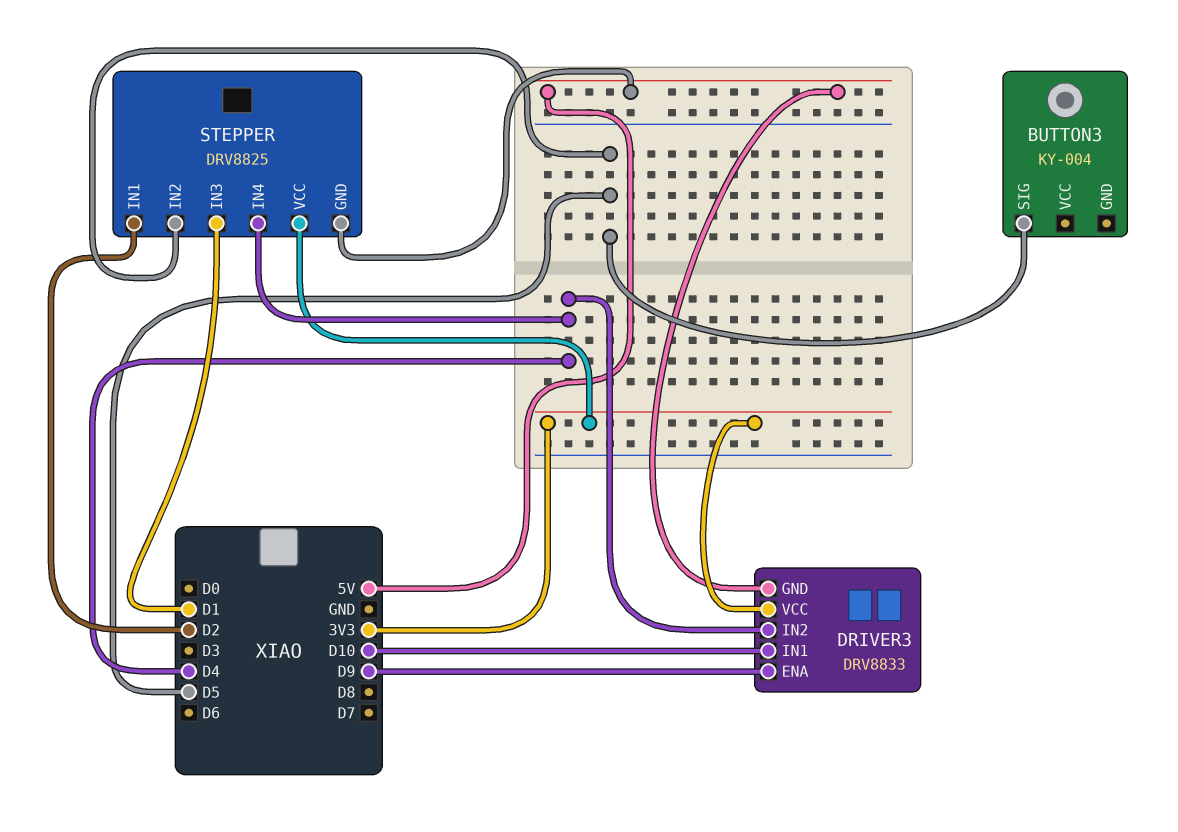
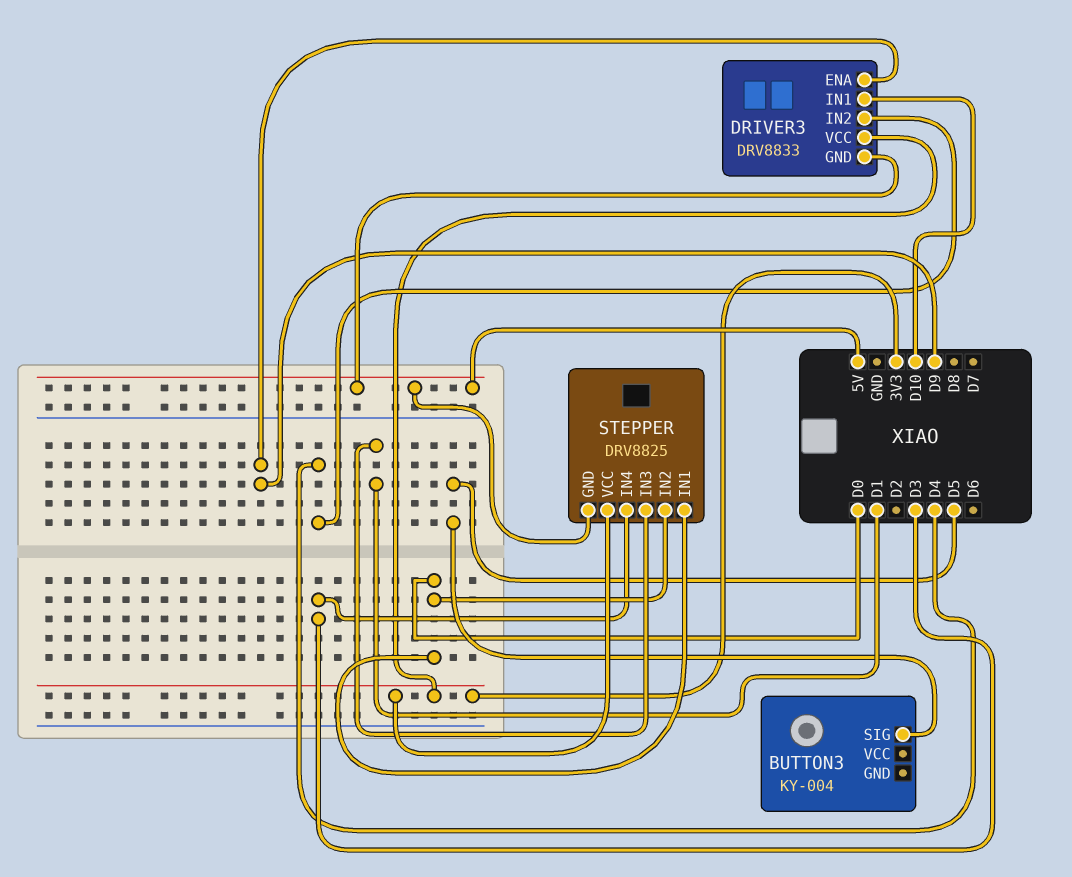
STEPPER pin IN1: D2 -> D0
STEPPER pin IN2: D5 -> D0
STEPPER pin IN4: D4 -> D3

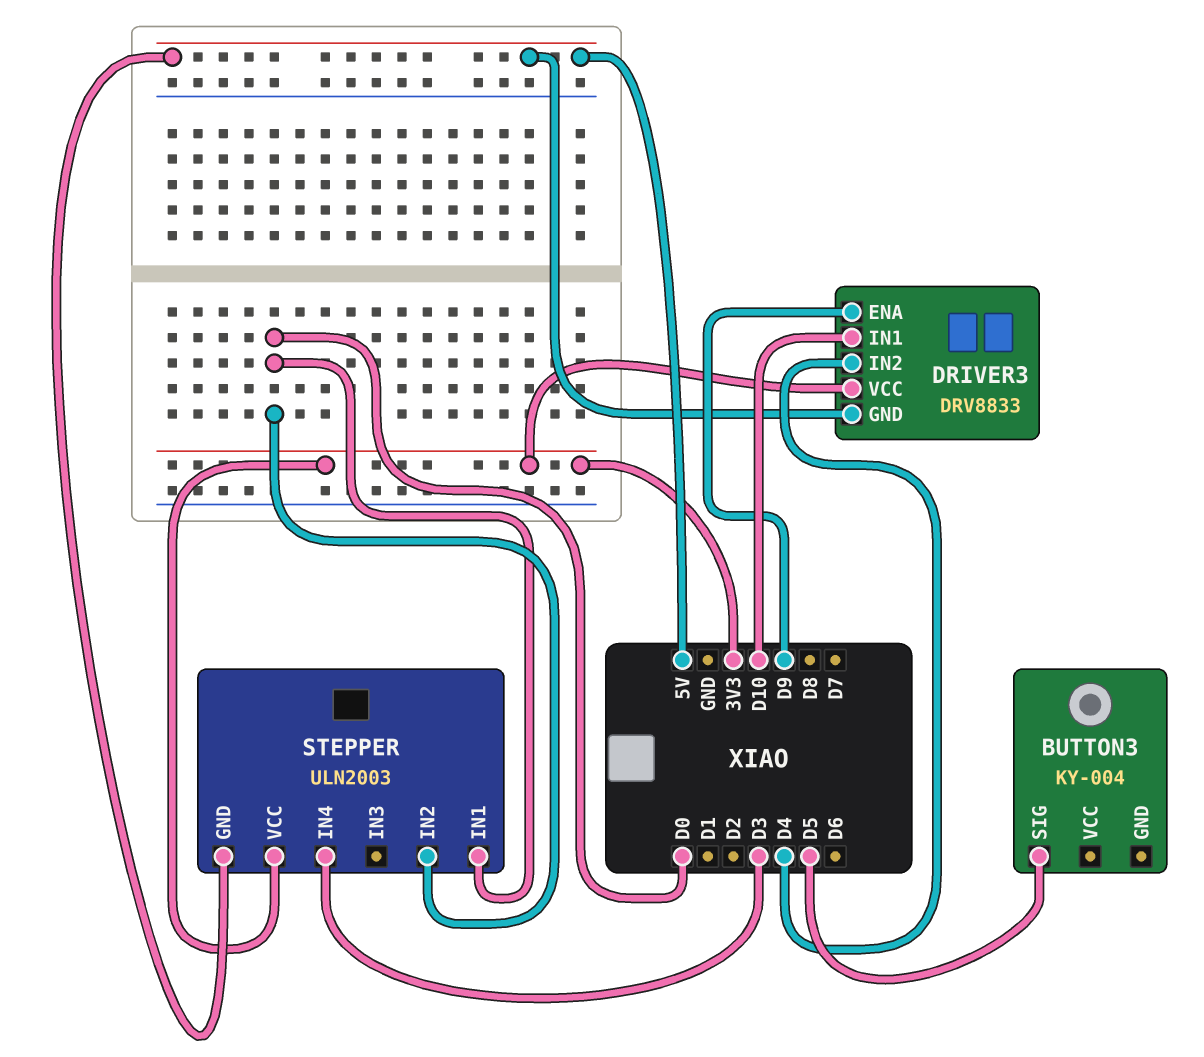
STEPPER: DRV8825 -> ULN2003
STEPPER pin IN3: D1 -> none

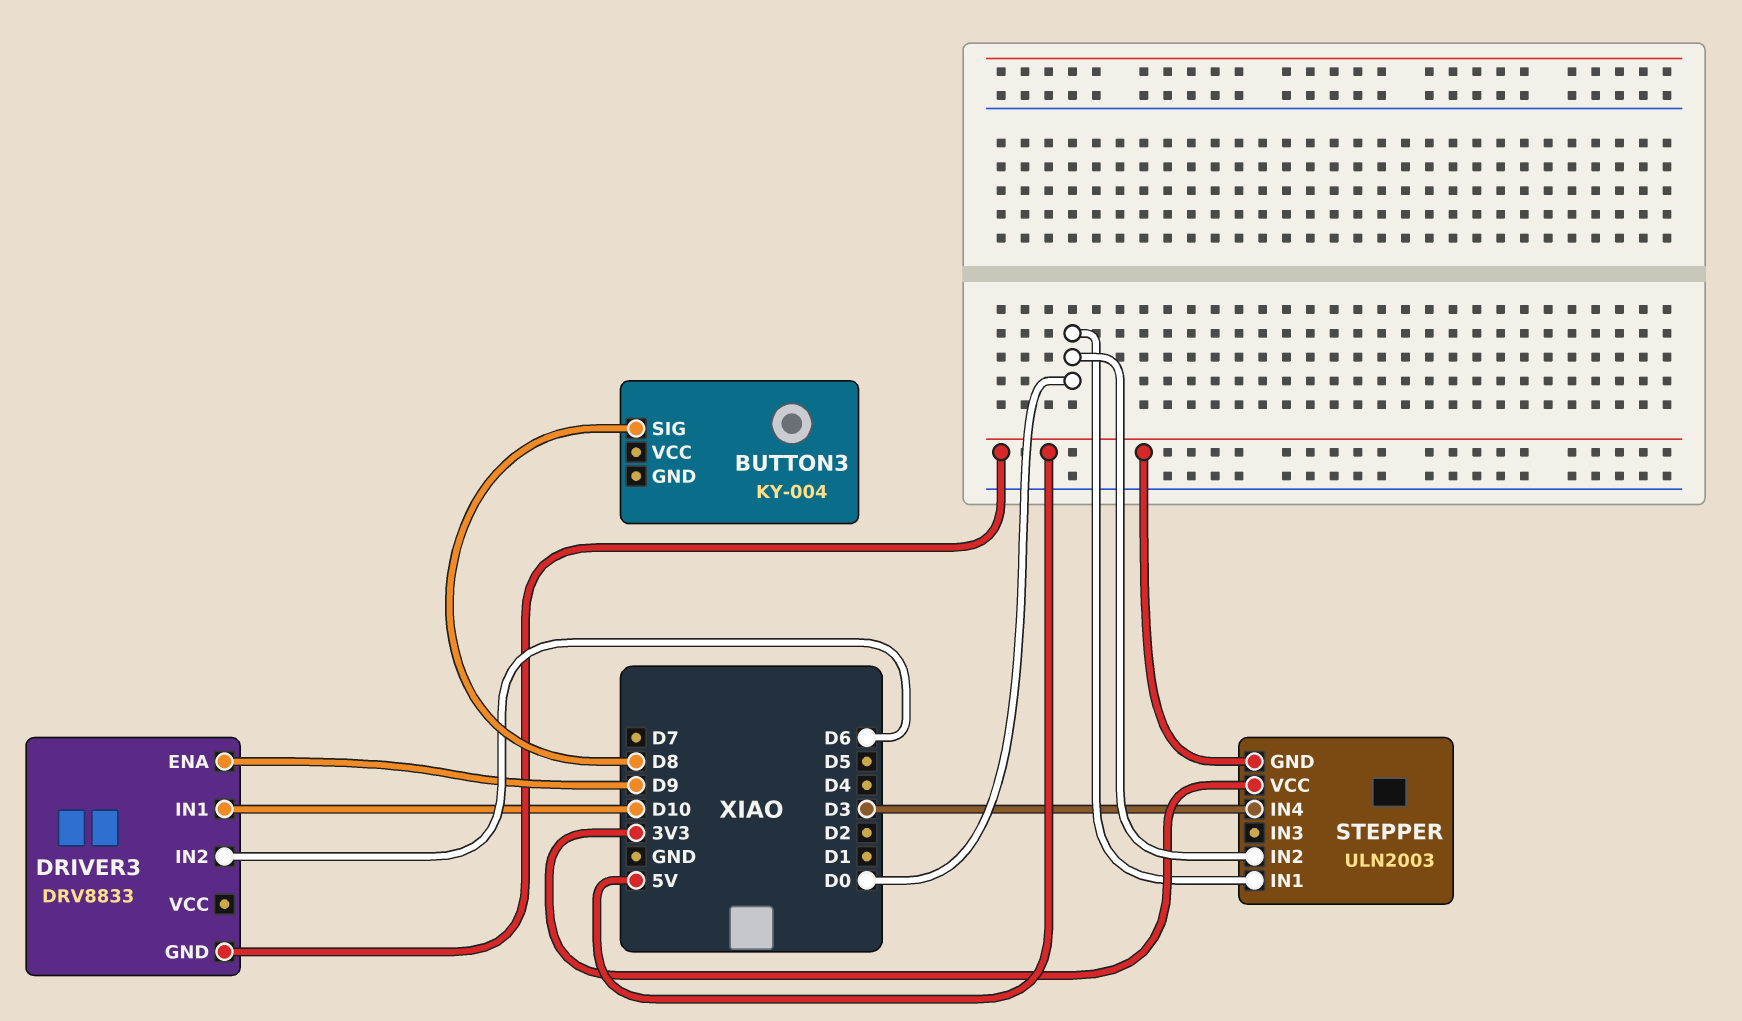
BUTTON3 pin SIG: D5 -> D8
DRIVER3 pin IN2: D4 -> D6
DRIVER3 pin VCC: 3V3 -> none

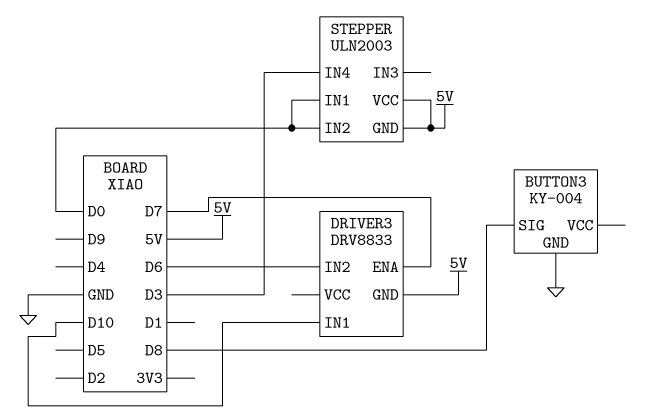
BUTTON3 pin GND: none -> GND
DRIVER3 pin ENA: D9 -> D7
STEPPER pin VCC: 3V3 -> 5V

